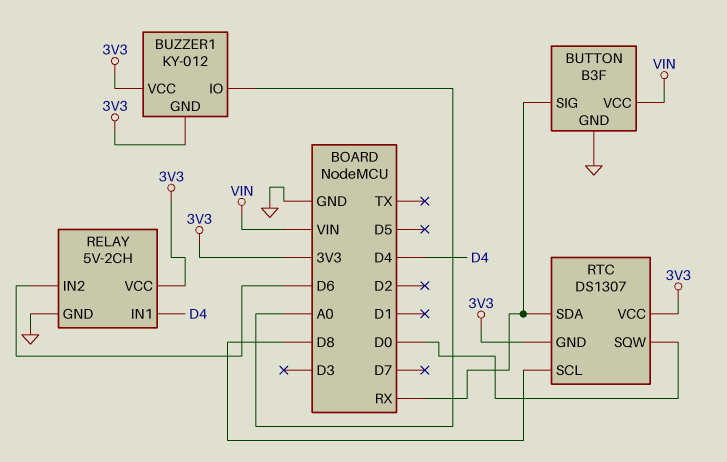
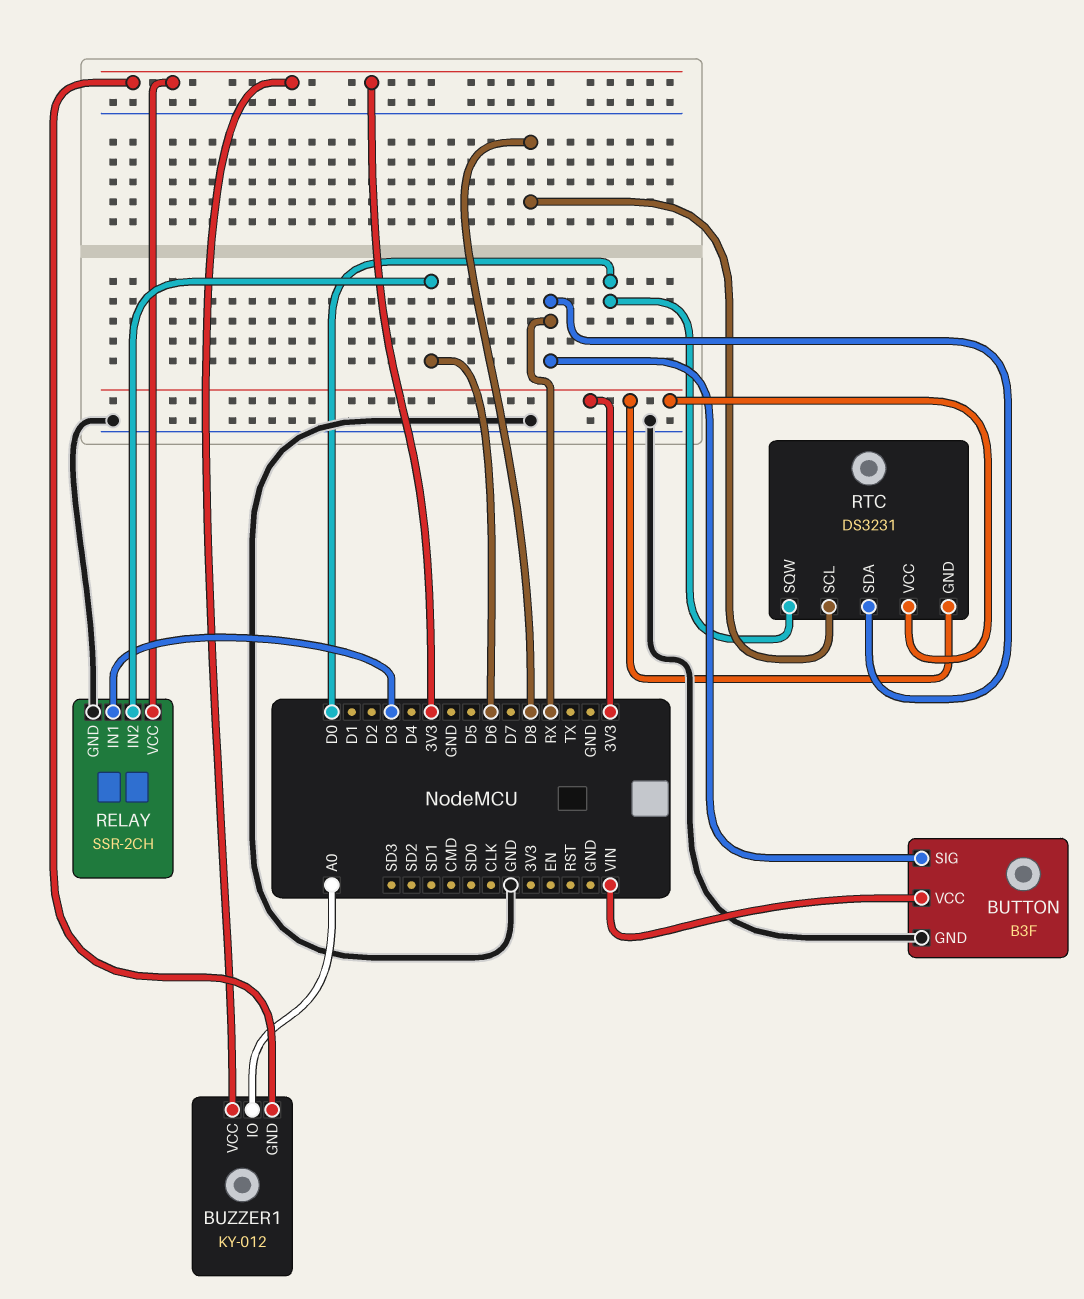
RELAY: 5V-2CH -> SSR-2CH
RELAY pin IN1: D4 -> D3
RTC: DS1307 -> DS3231

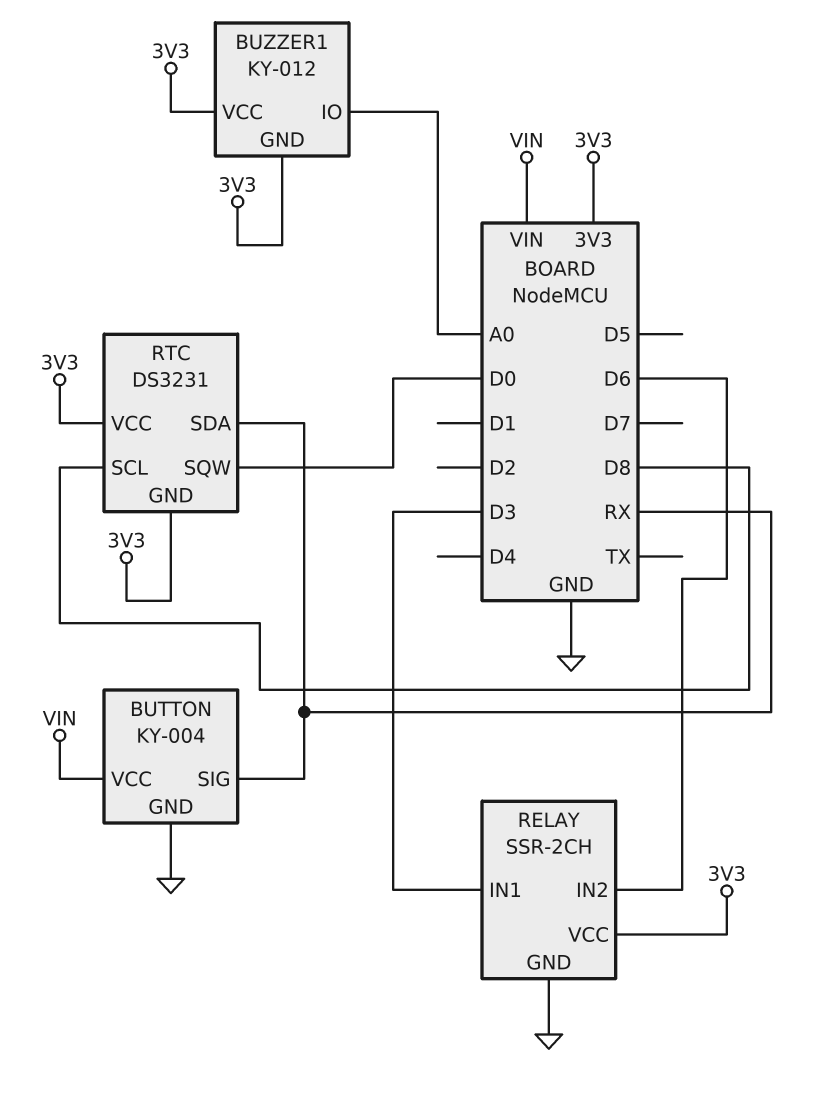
BUTTON: B3F -> KY-004

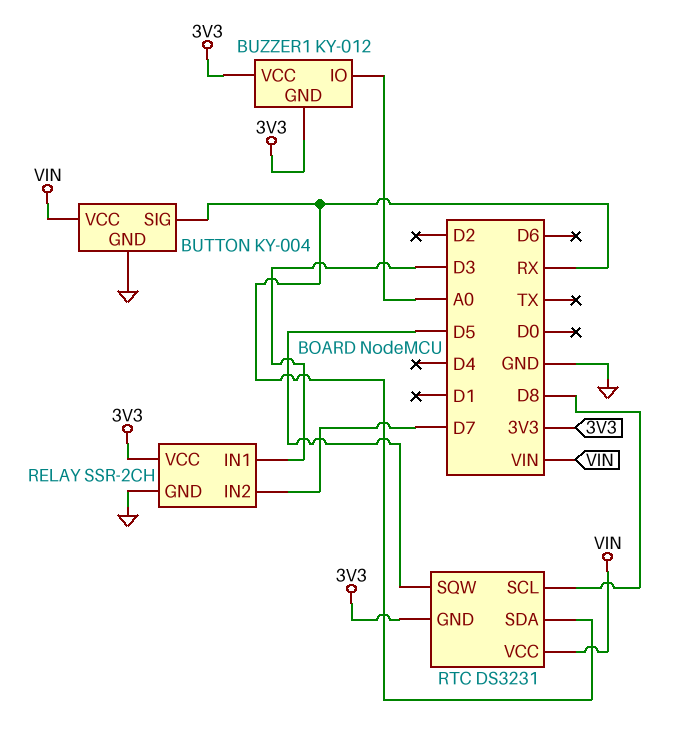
RELAY pin IN2: D6 -> D7
RTC pin SQW: D0 -> D5
RTC pin VCC: 3V3 -> VIN

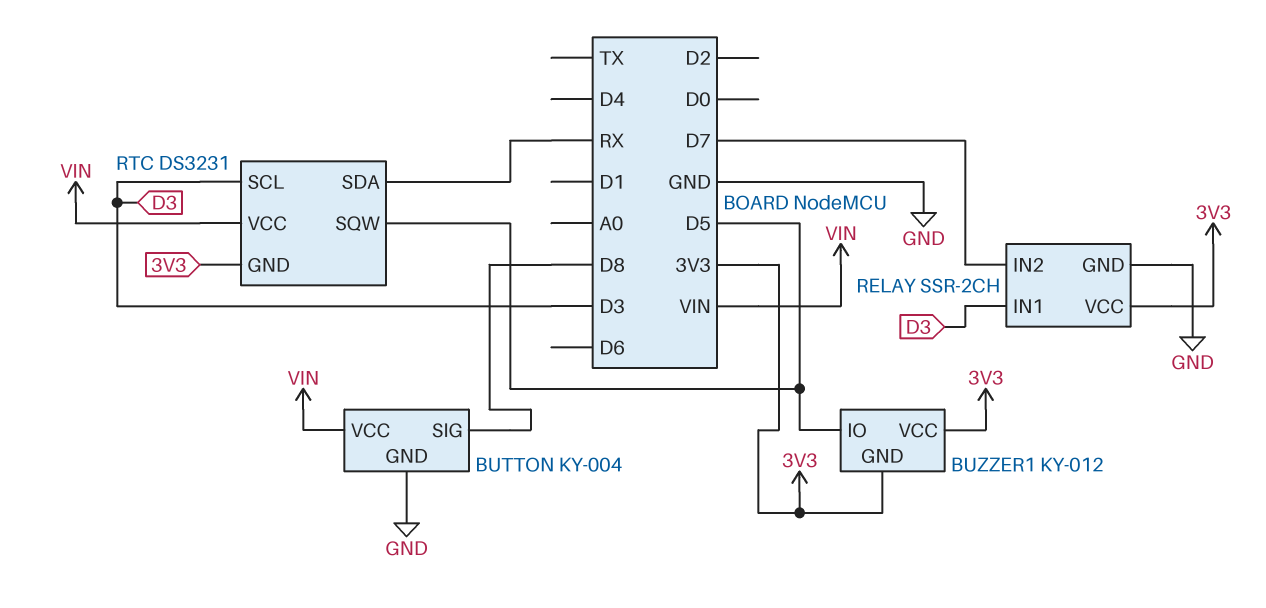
BUTTON pin SIG: RX -> D8
BUZZER1 pin IO: A0 -> D5
RTC pin SCL: D8 -> D3

